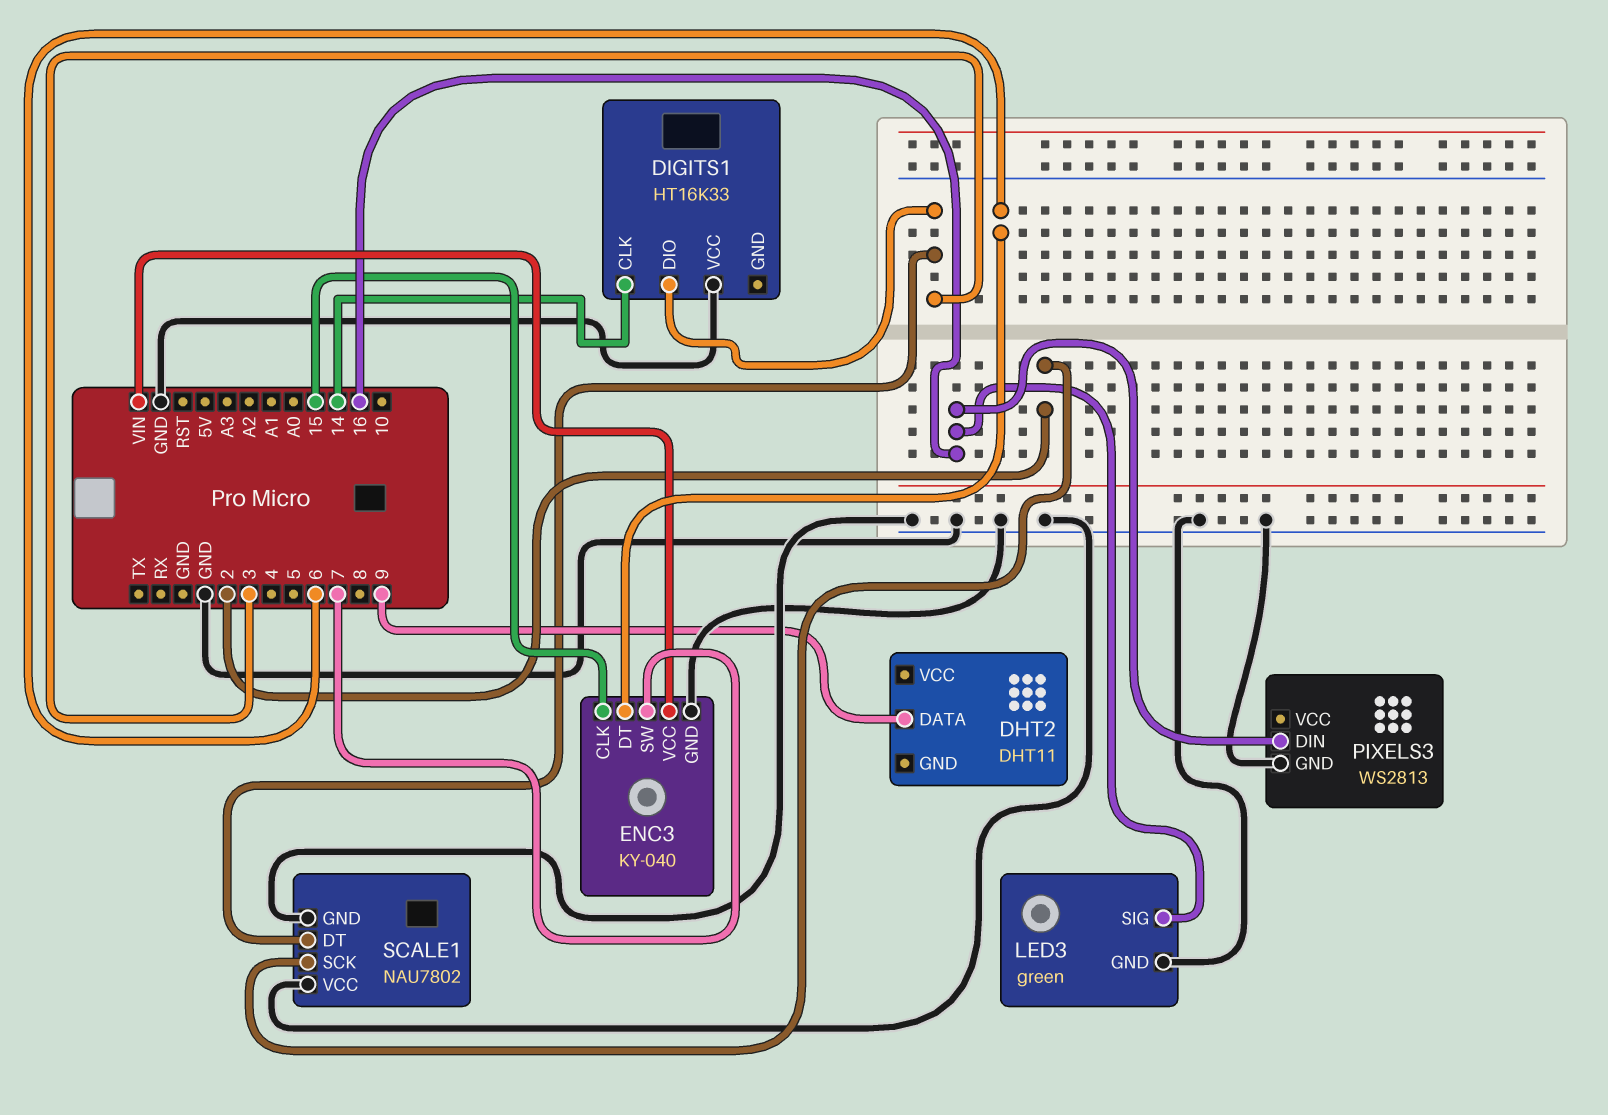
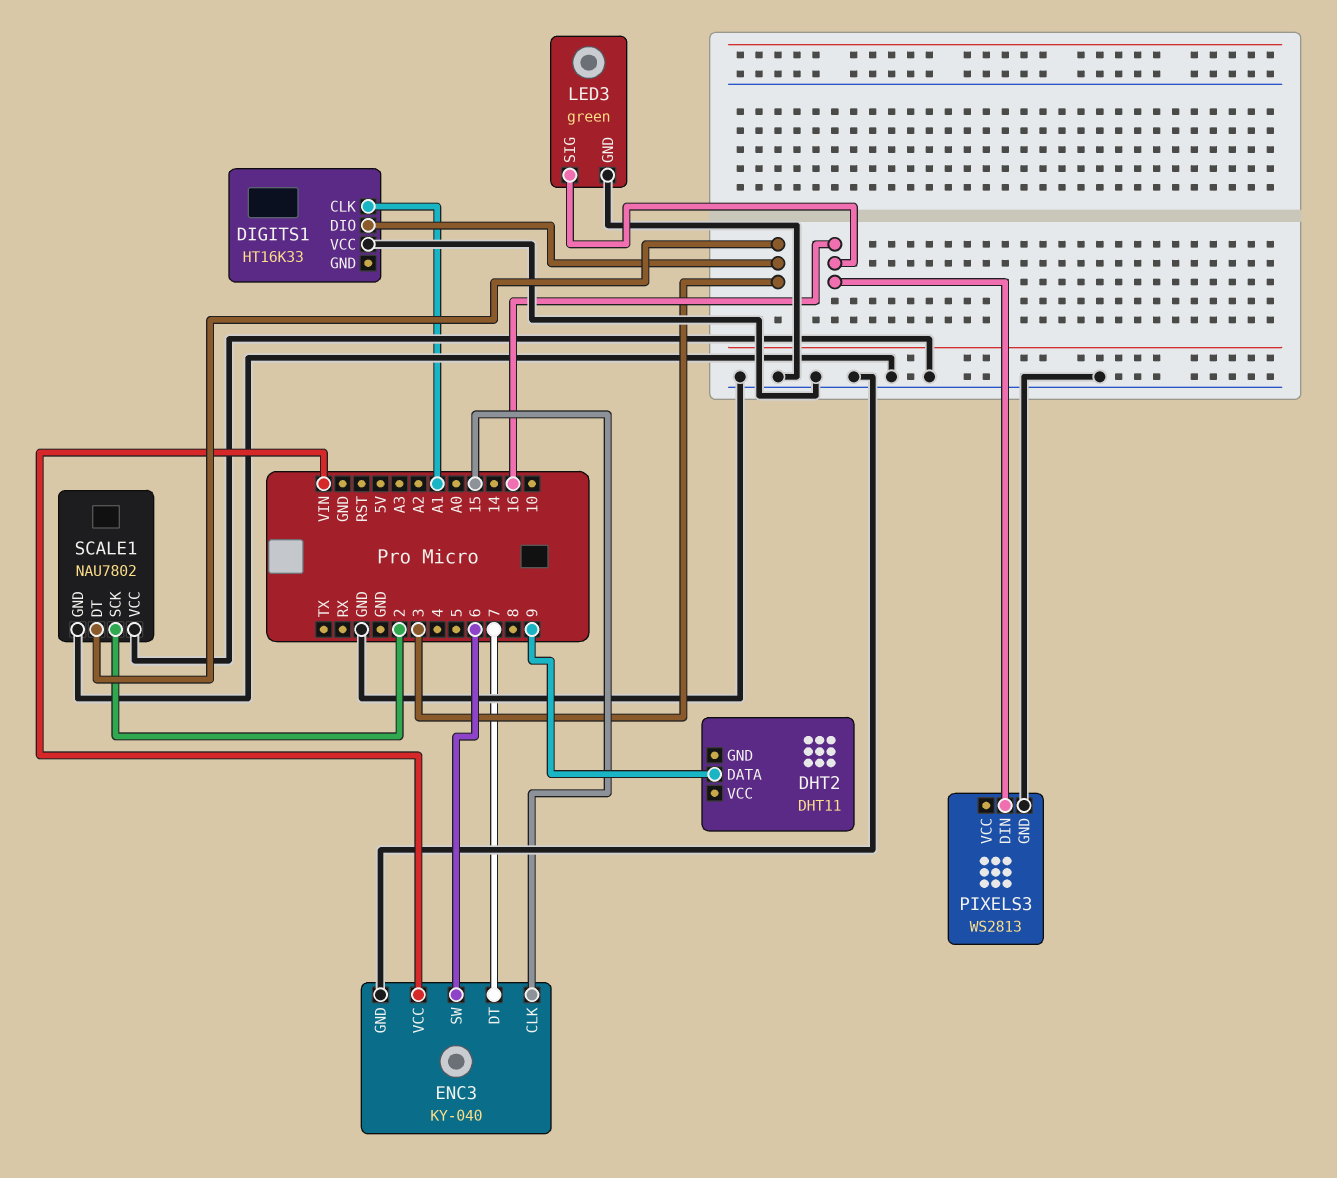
DIGITS1 pin CLK: 14 -> A1
ENC3 pin DT: 6 -> 7
ENC3 pin SW: 7 -> 6

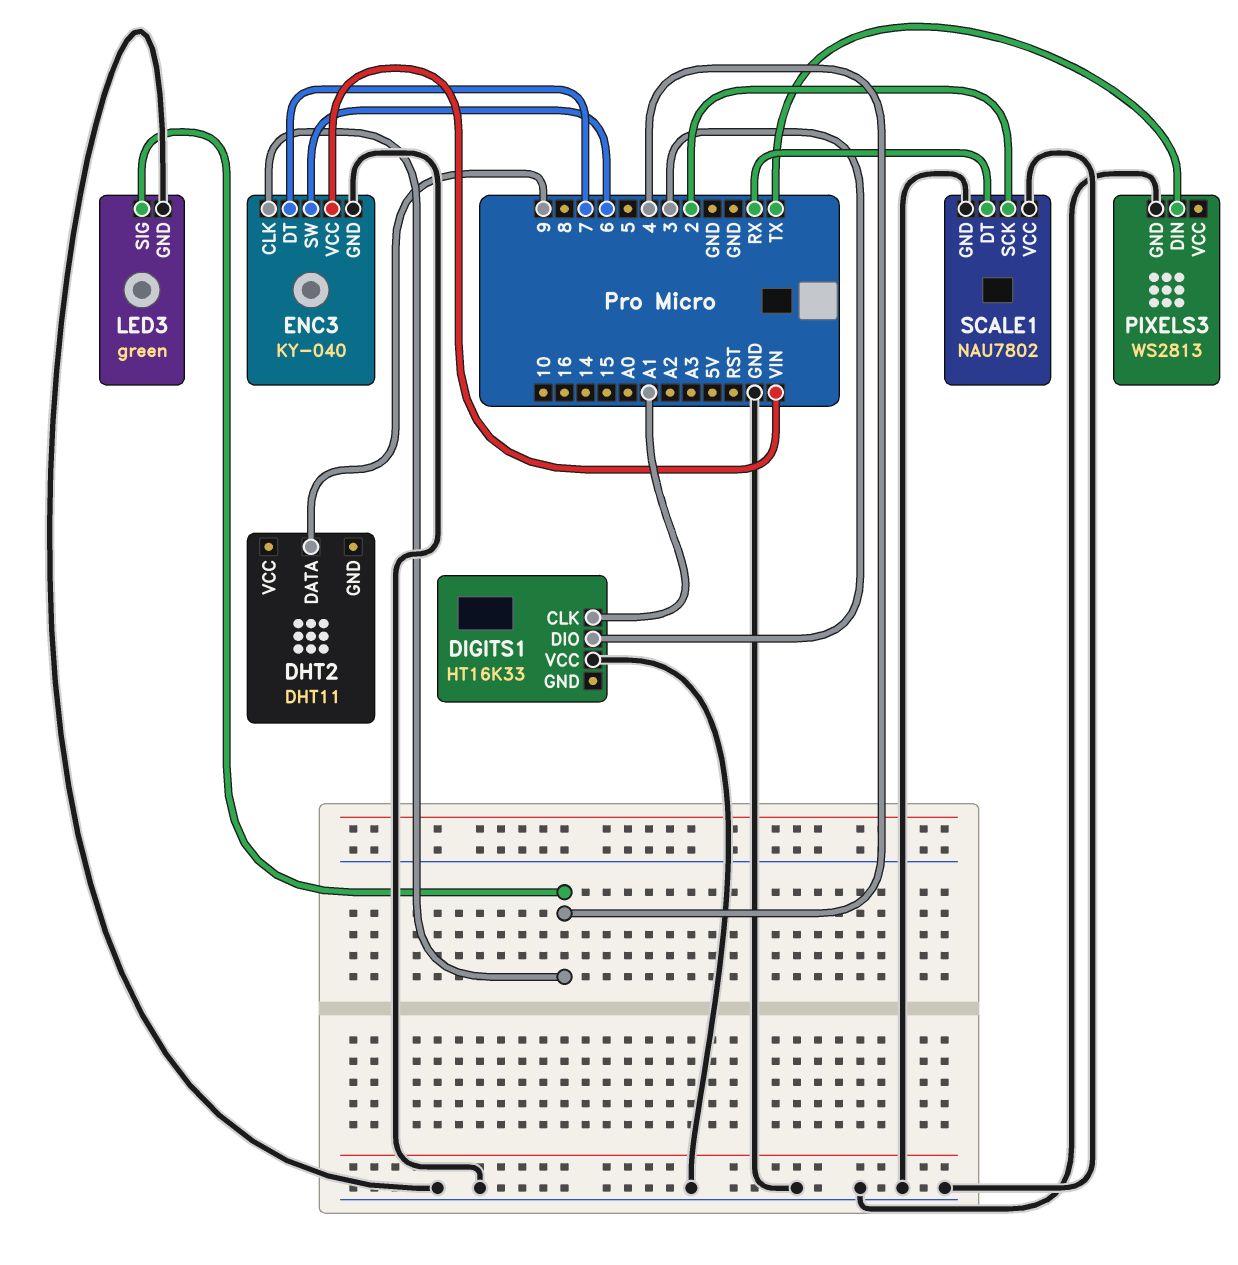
ENC3 pin CLK: 15 -> 4
LED3 pin SIG: 16 -> 4
PIXELS3 pin DIN: 16 -> TX
SCALE1 pin DT: 3 -> RX

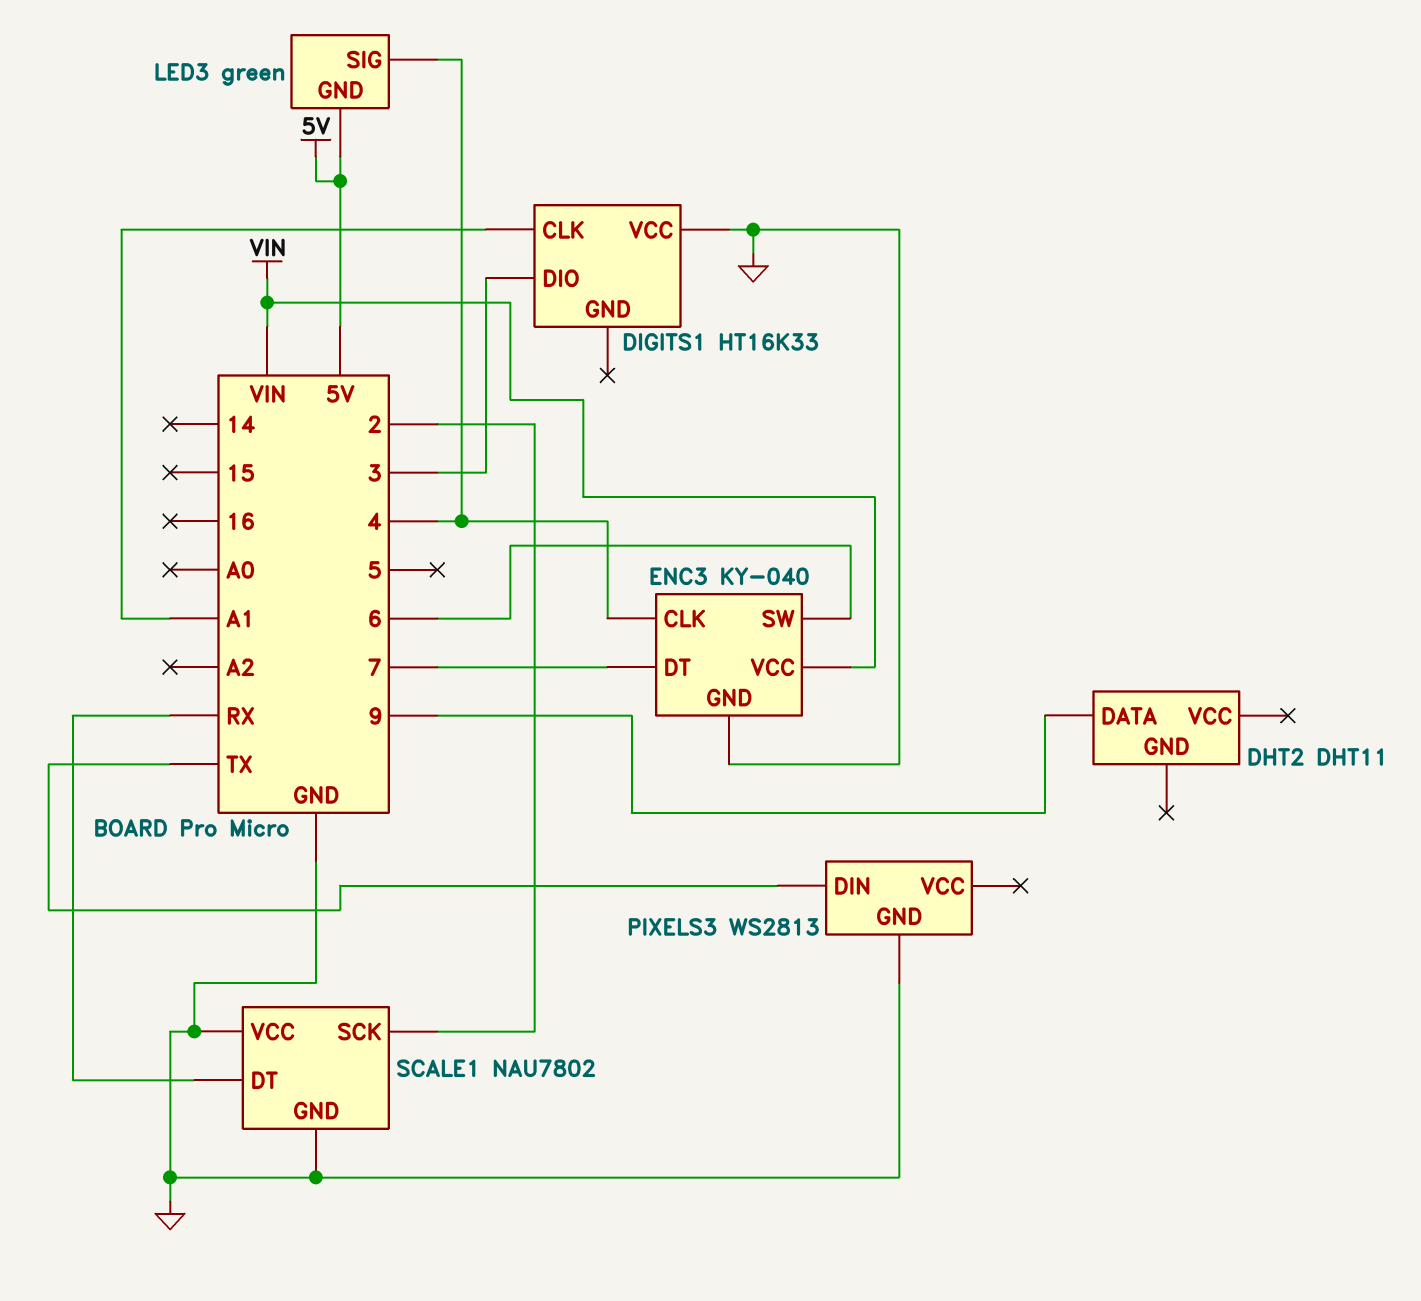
LED3 pin GND: GND -> 5V

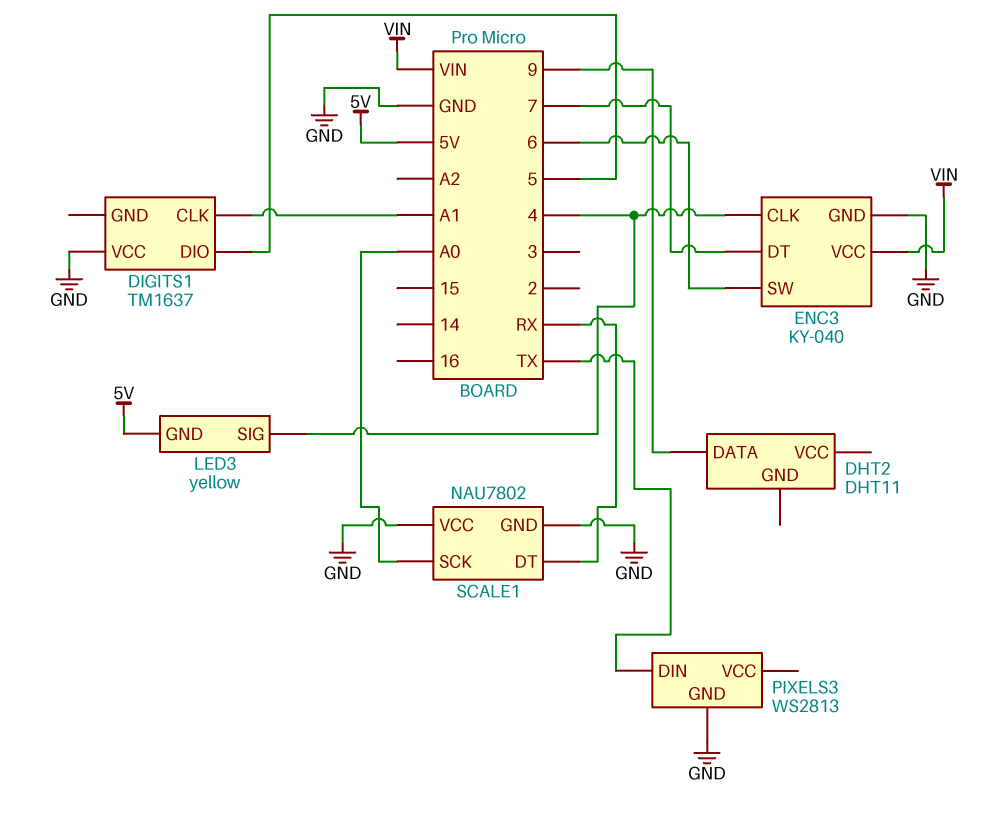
DIGITS1: HT16K33 -> TM1637
DIGITS1 pin DIO: 3 -> 5
LED3: green -> yellow
SCALE1 pin SCK: 2 -> A0

